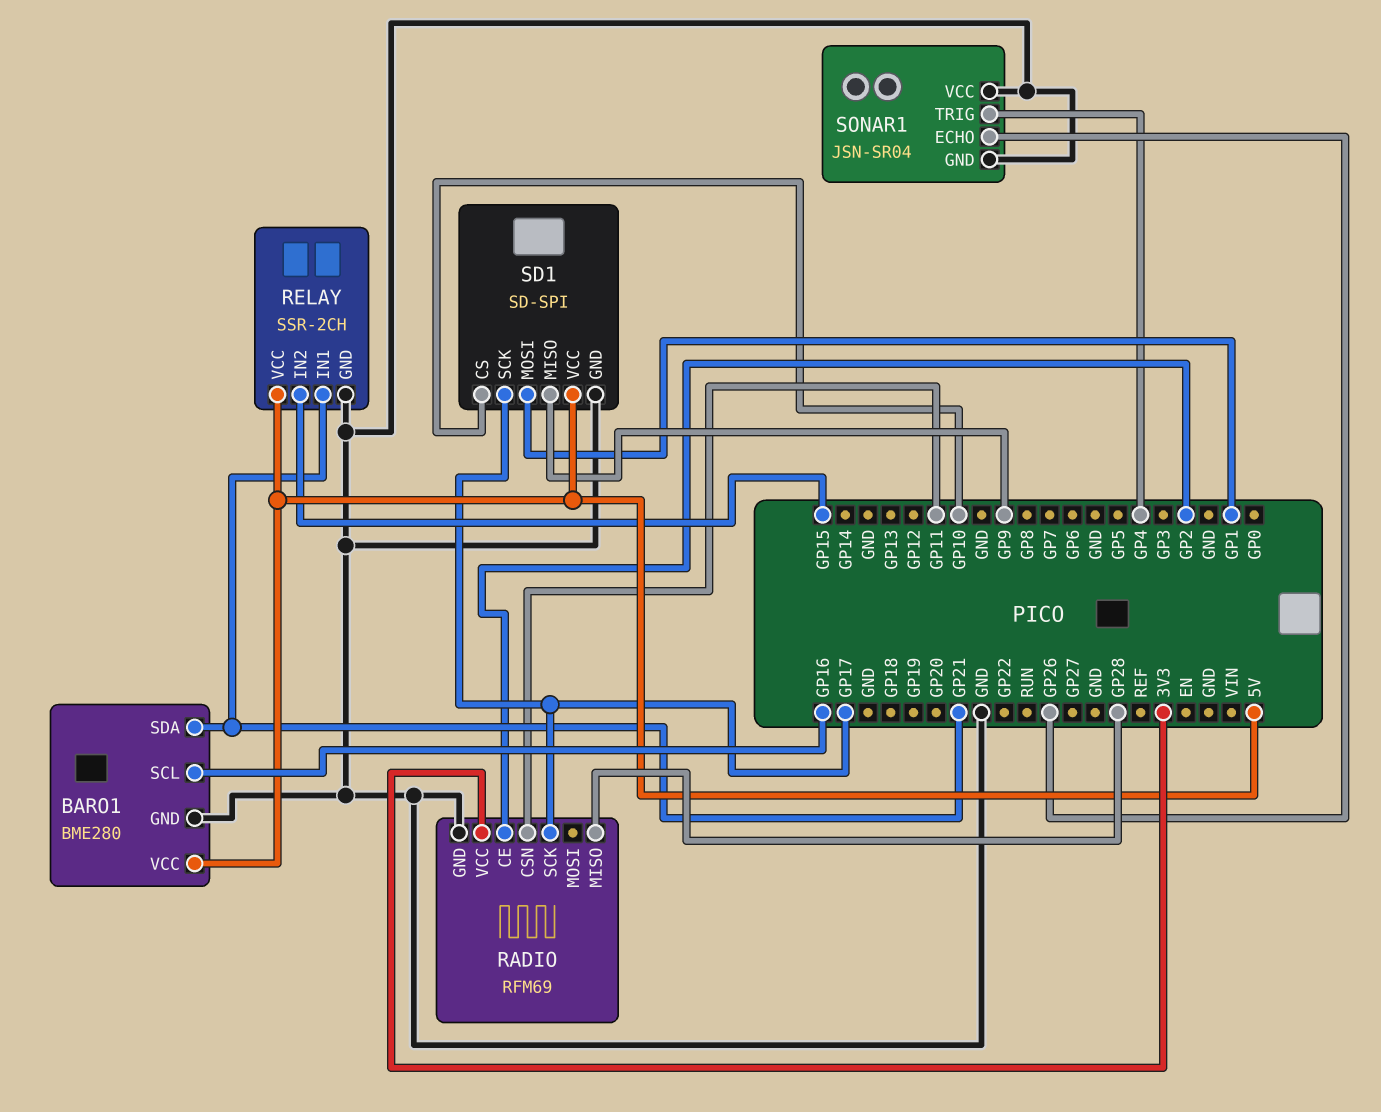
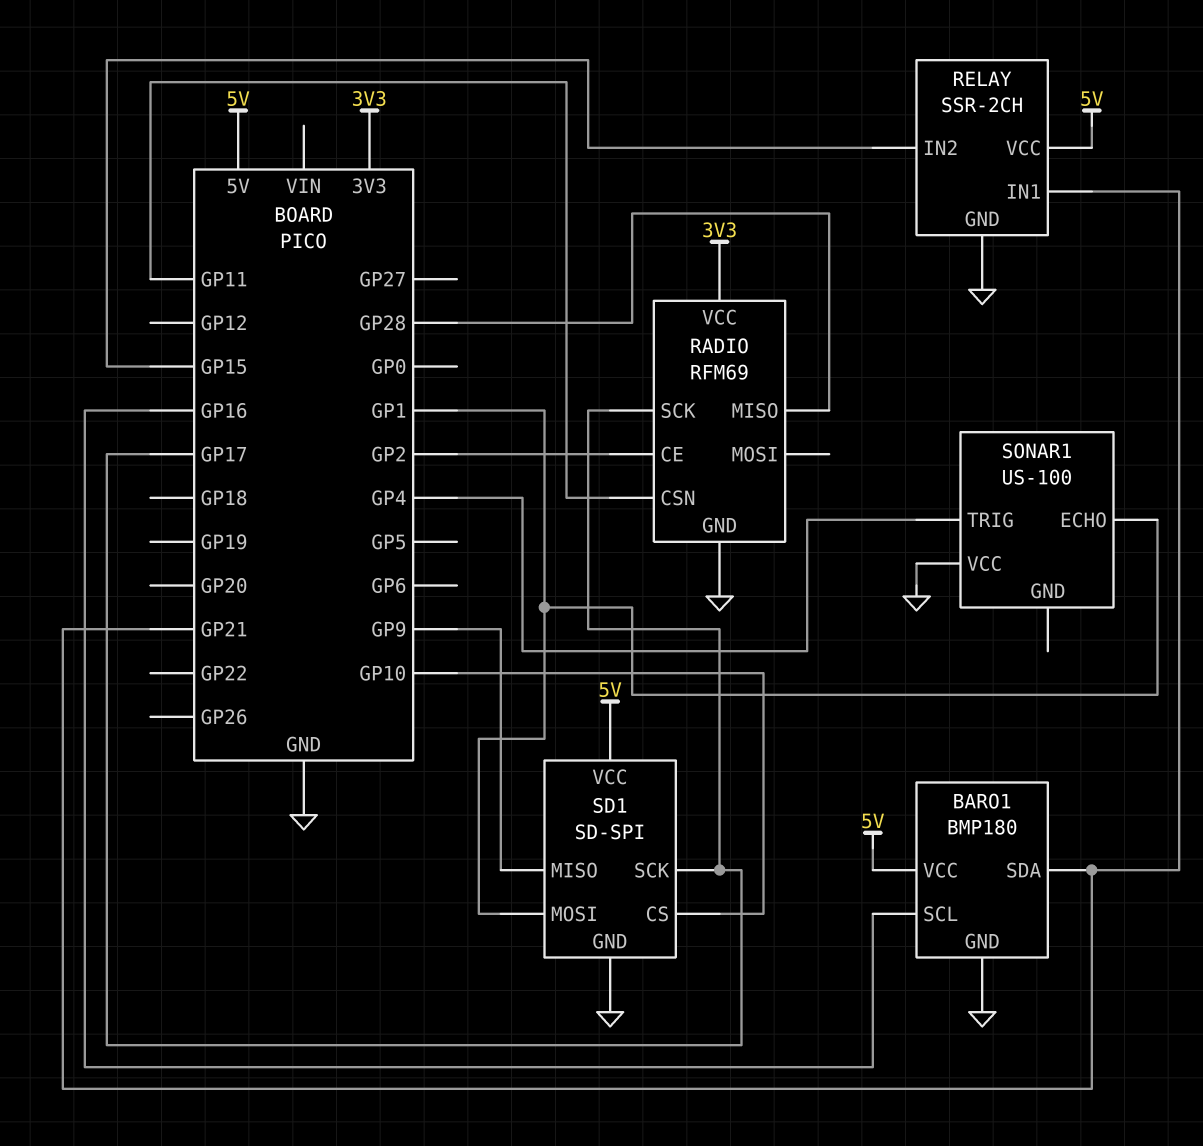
BARO1: BME280 -> BMP180
SONAR1: JSN-SR04 -> US-100
SONAR1 pin ECHO: GP26 -> GP1
SONAR1 pin GND: GND -> none

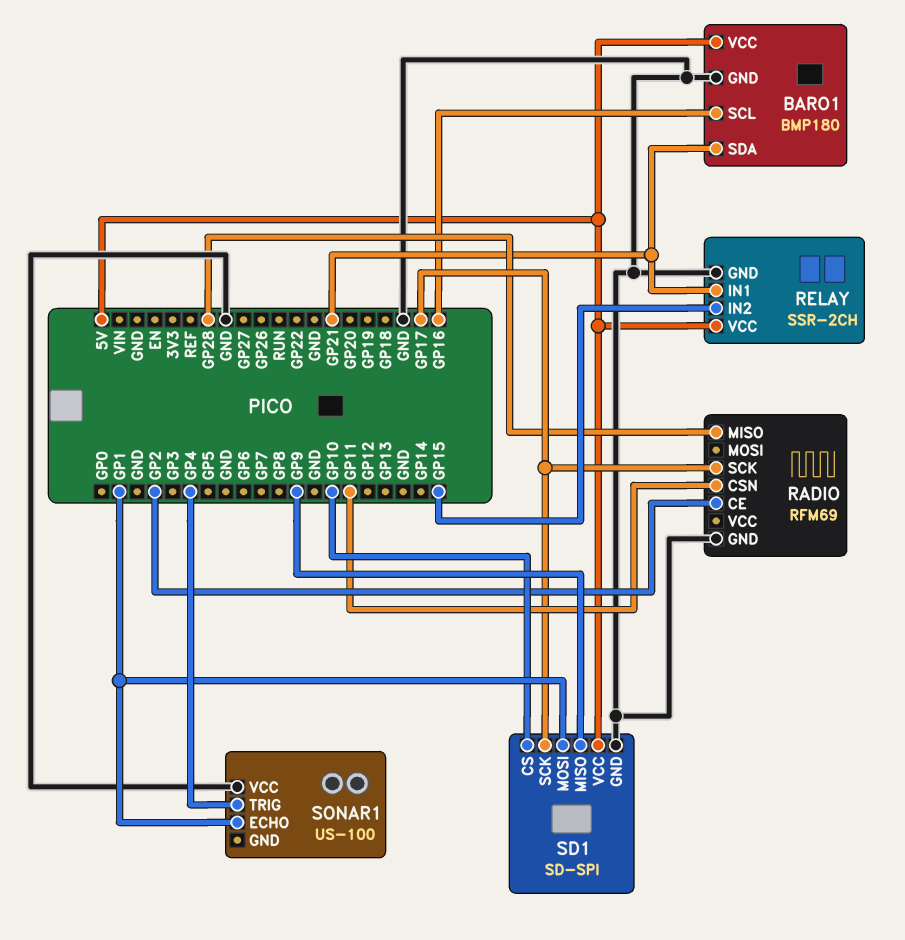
RADIO pin VCC: 3V3 -> none

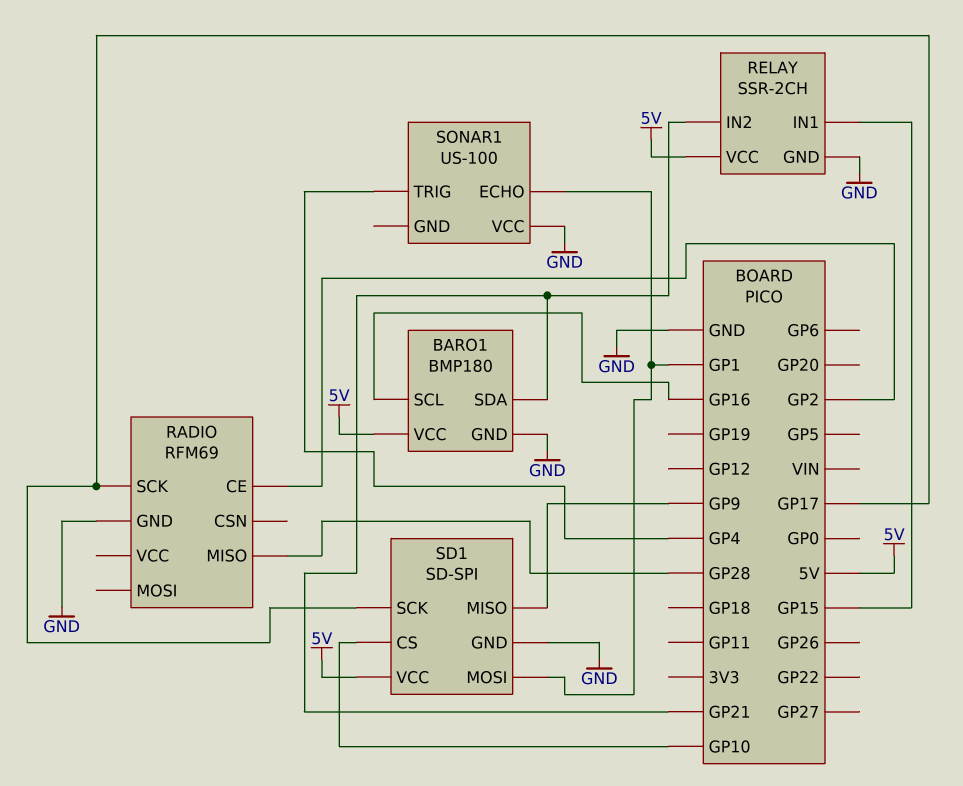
RADIO pin CSN: GP11 -> none
RELAY pin IN1: GP21 -> GP15
RELAY pin IN2: GP15 -> GP21

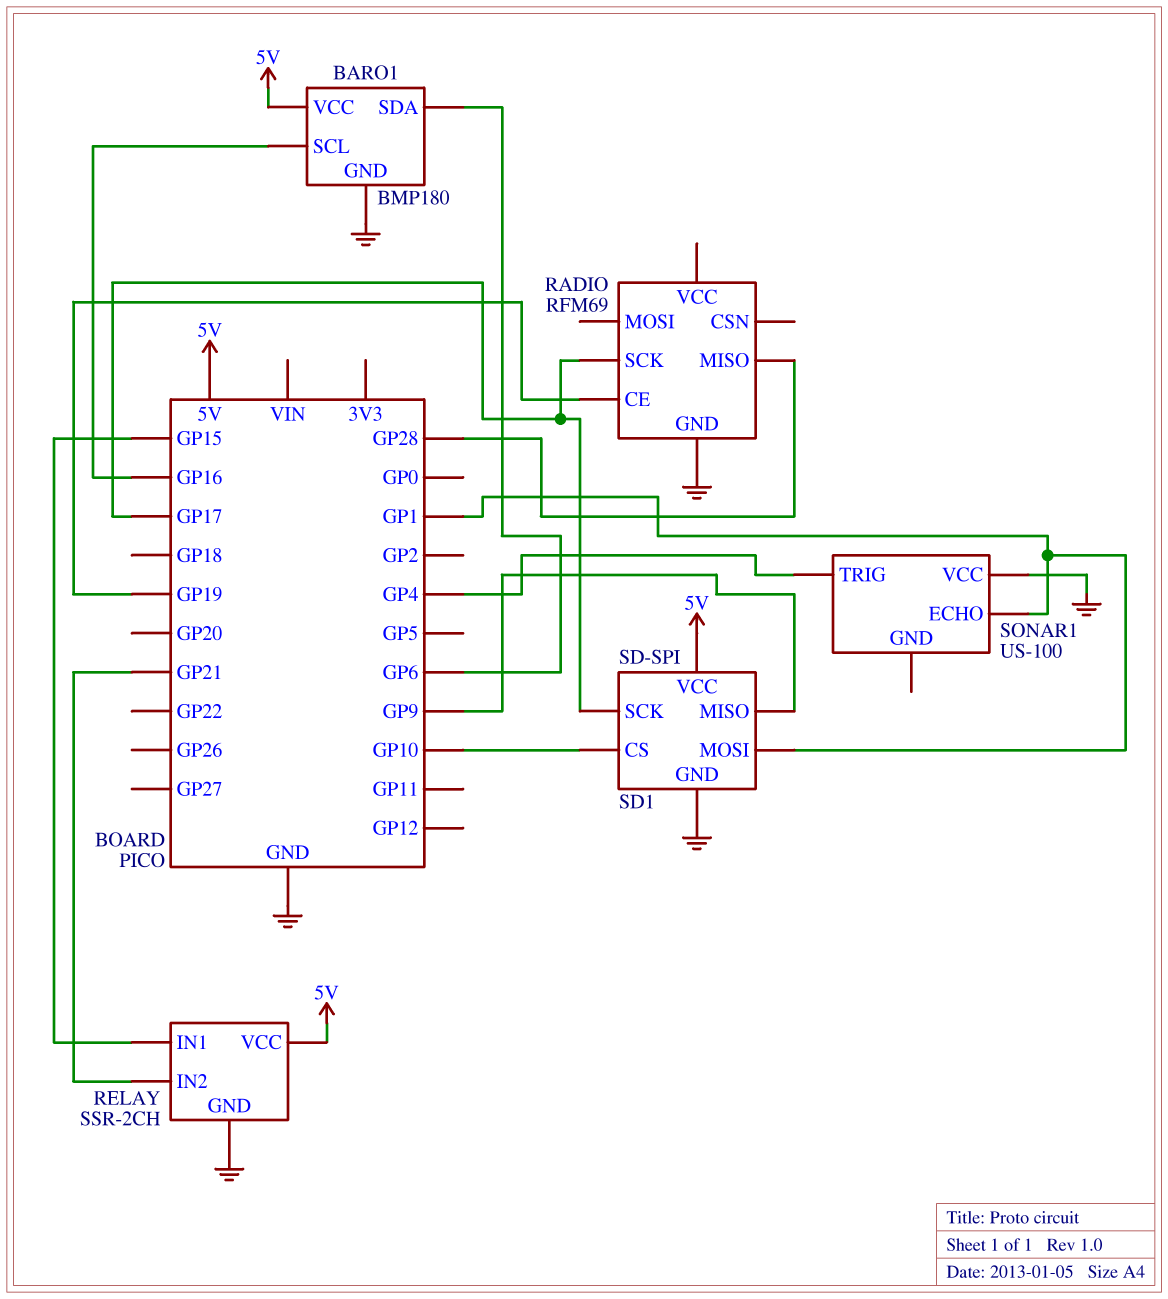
BARO1 pin SDA: GP21 -> GP6
RADIO pin CE: GP2 -> GP19

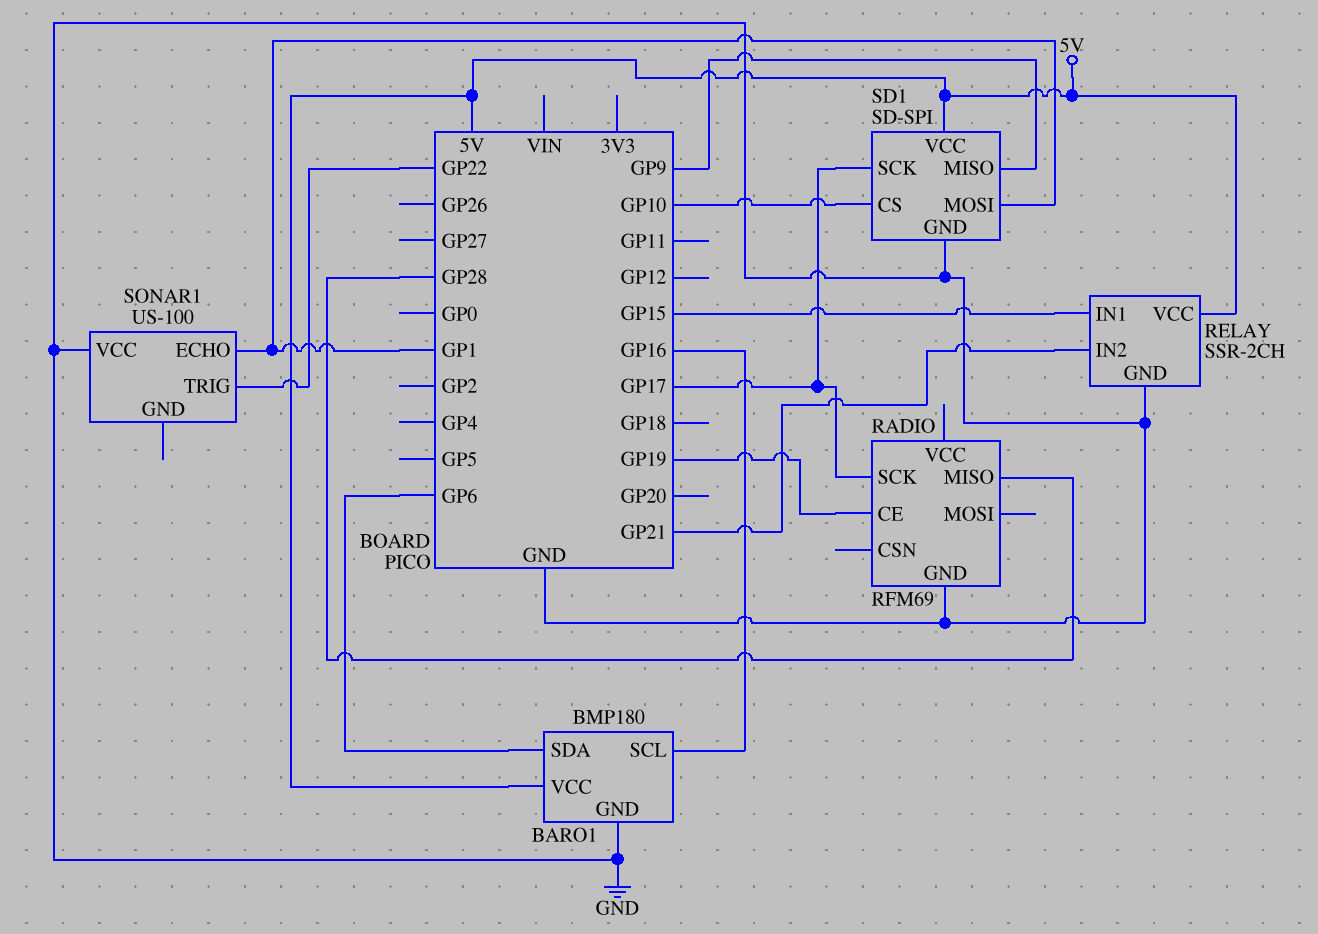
SONAR1 pin TRIG: GP4 -> GP22

